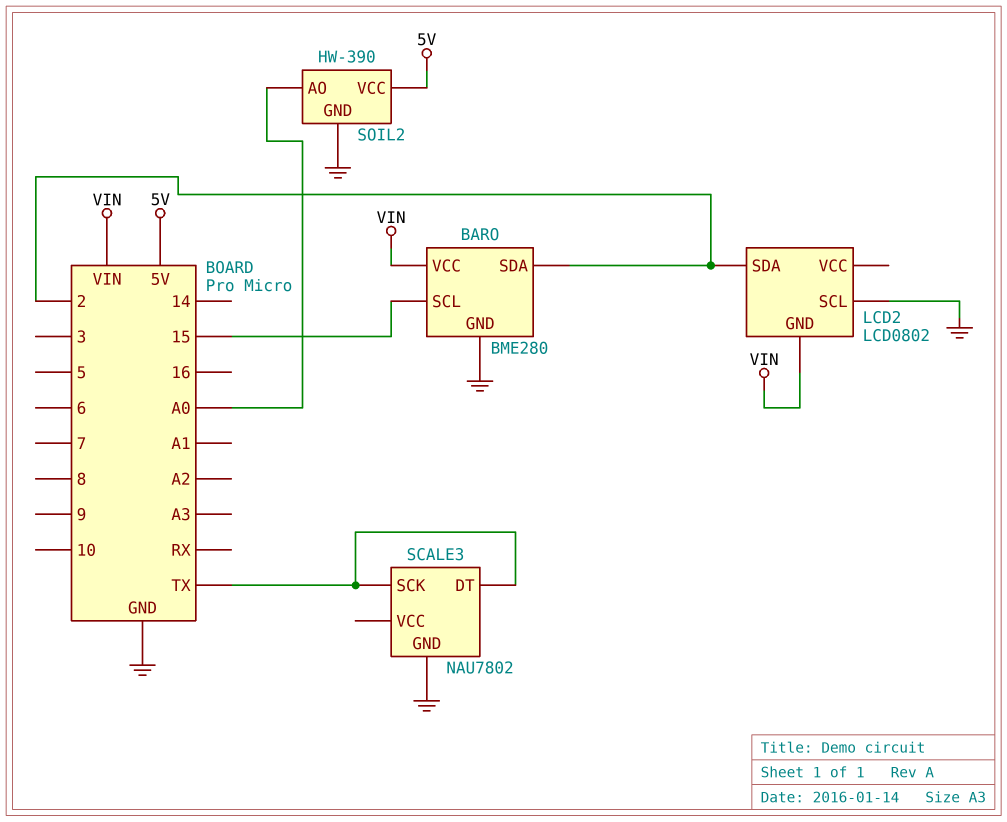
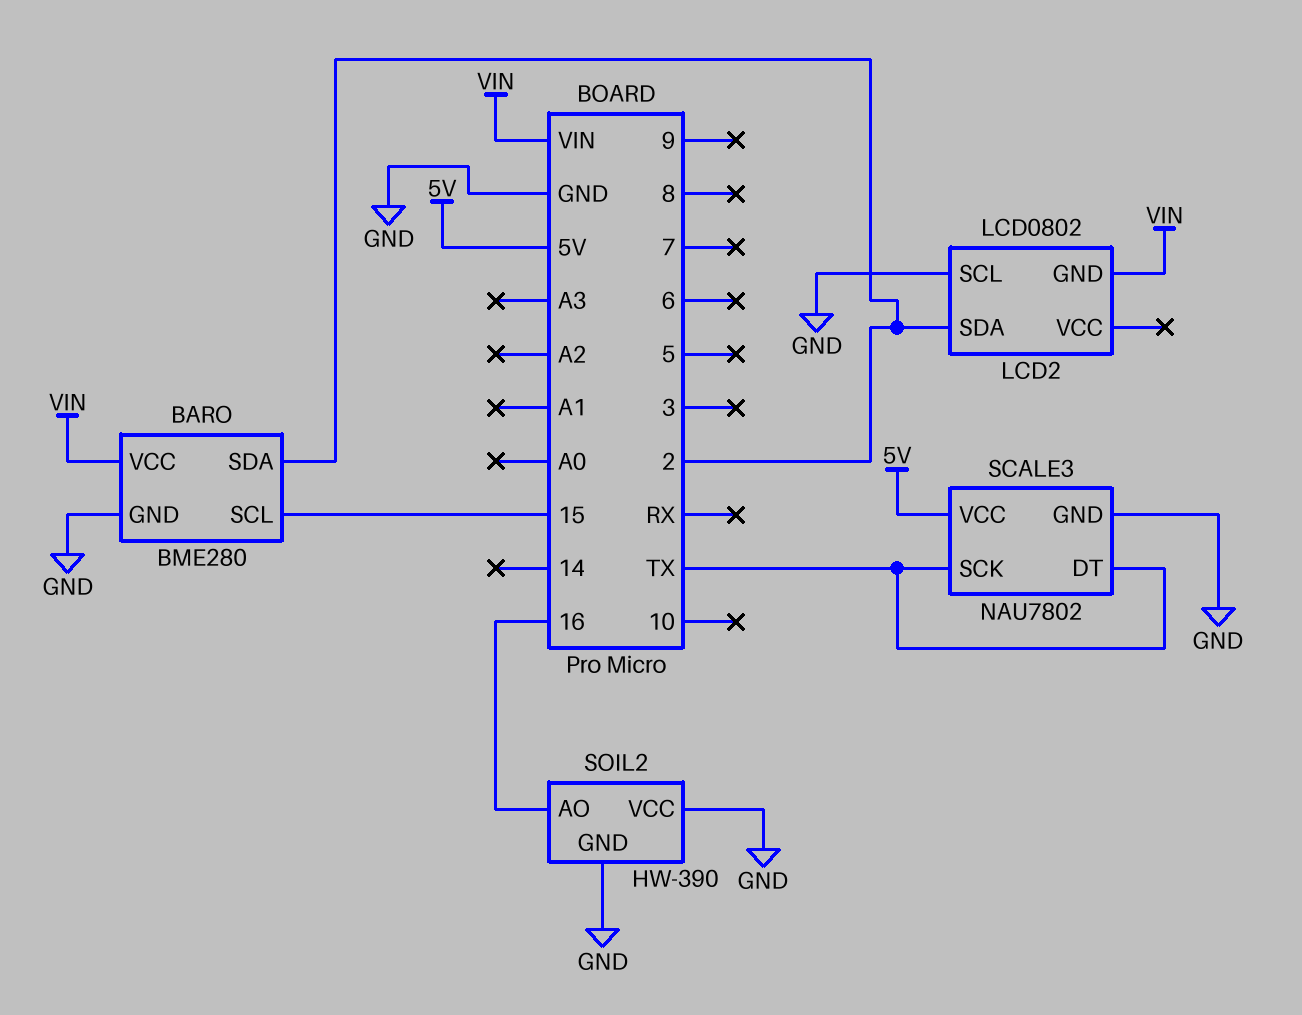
SCALE3 pin VCC: none -> 5V
SOIL2 pin AO: A0 -> 16
SOIL2 pin VCC: 5V -> GND

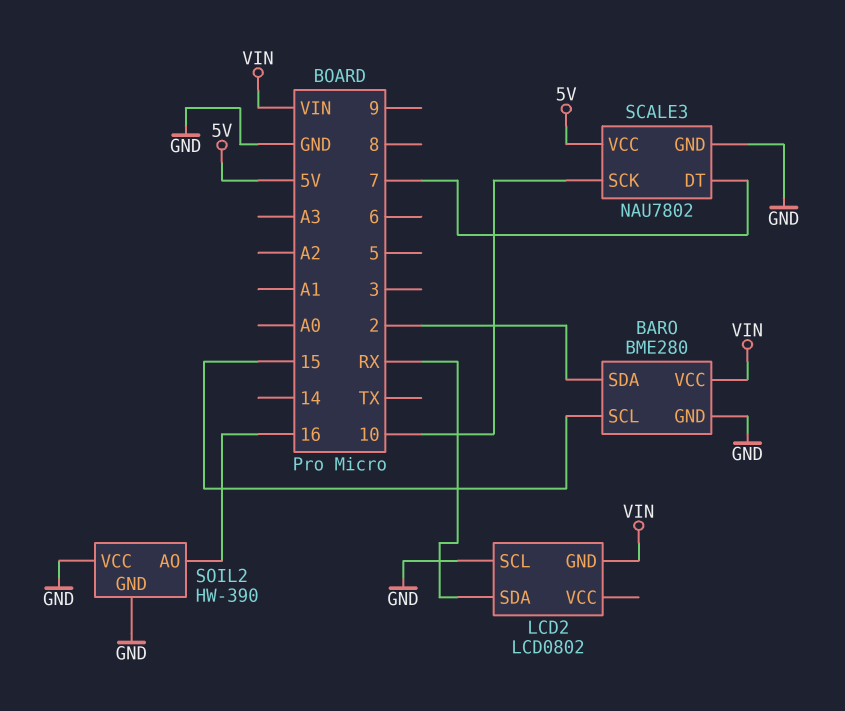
LCD2 pin SDA: 2 -> RX
SCALE3 pin DT: TX -> 7
SCALE3 pin SCK: TX -> 10

